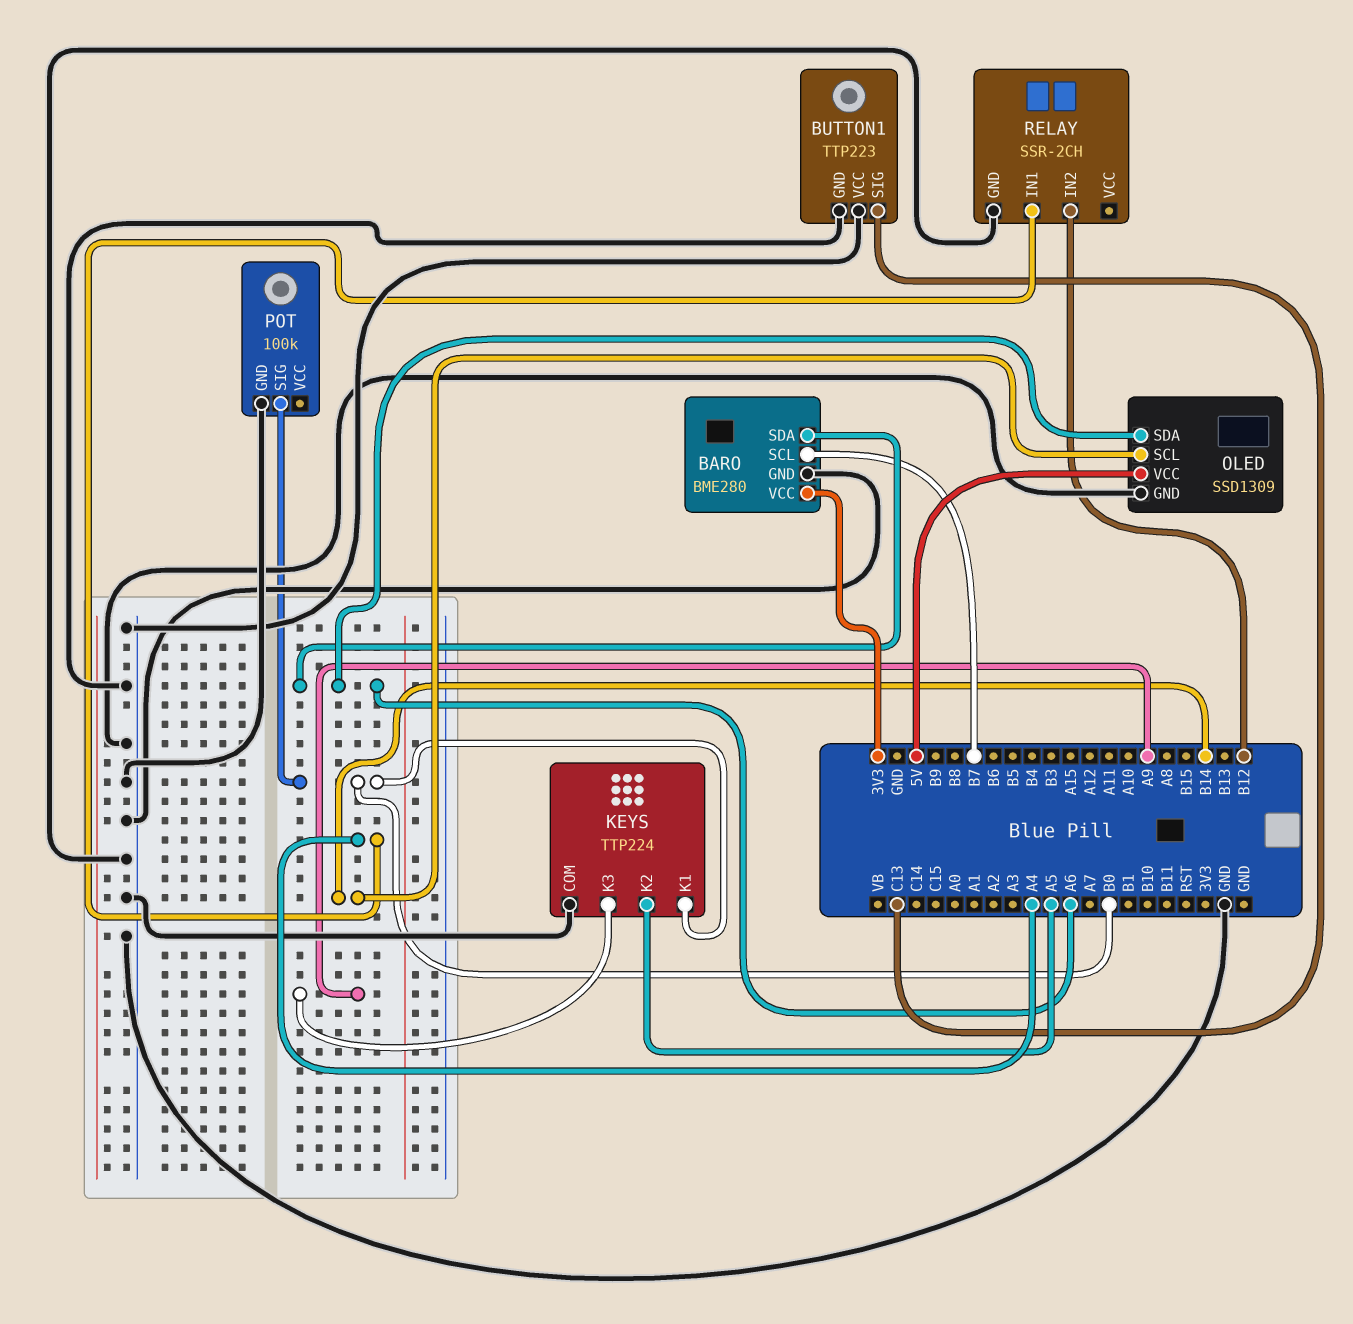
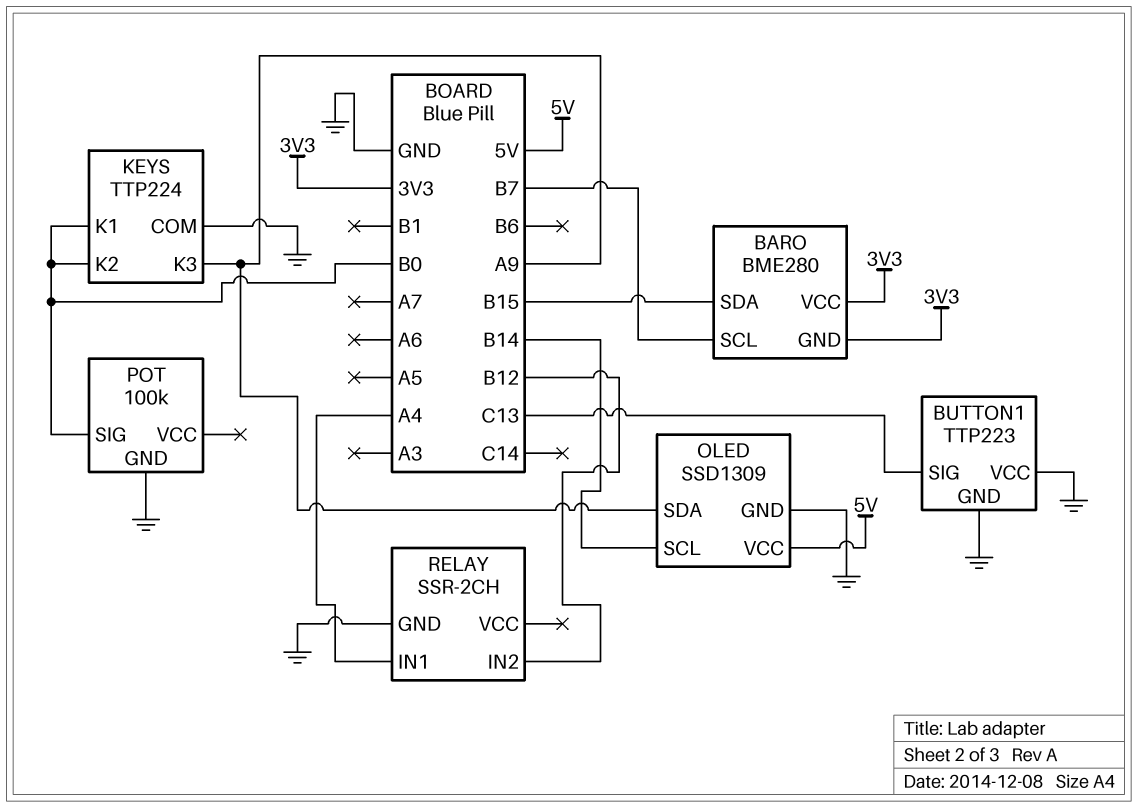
BARO pin GND: GND -> 3V3
BARO pin SDA: A6 -> B15
KEYS pin K2: A5 -> B0
OLED pin SDA: A6 -> A9

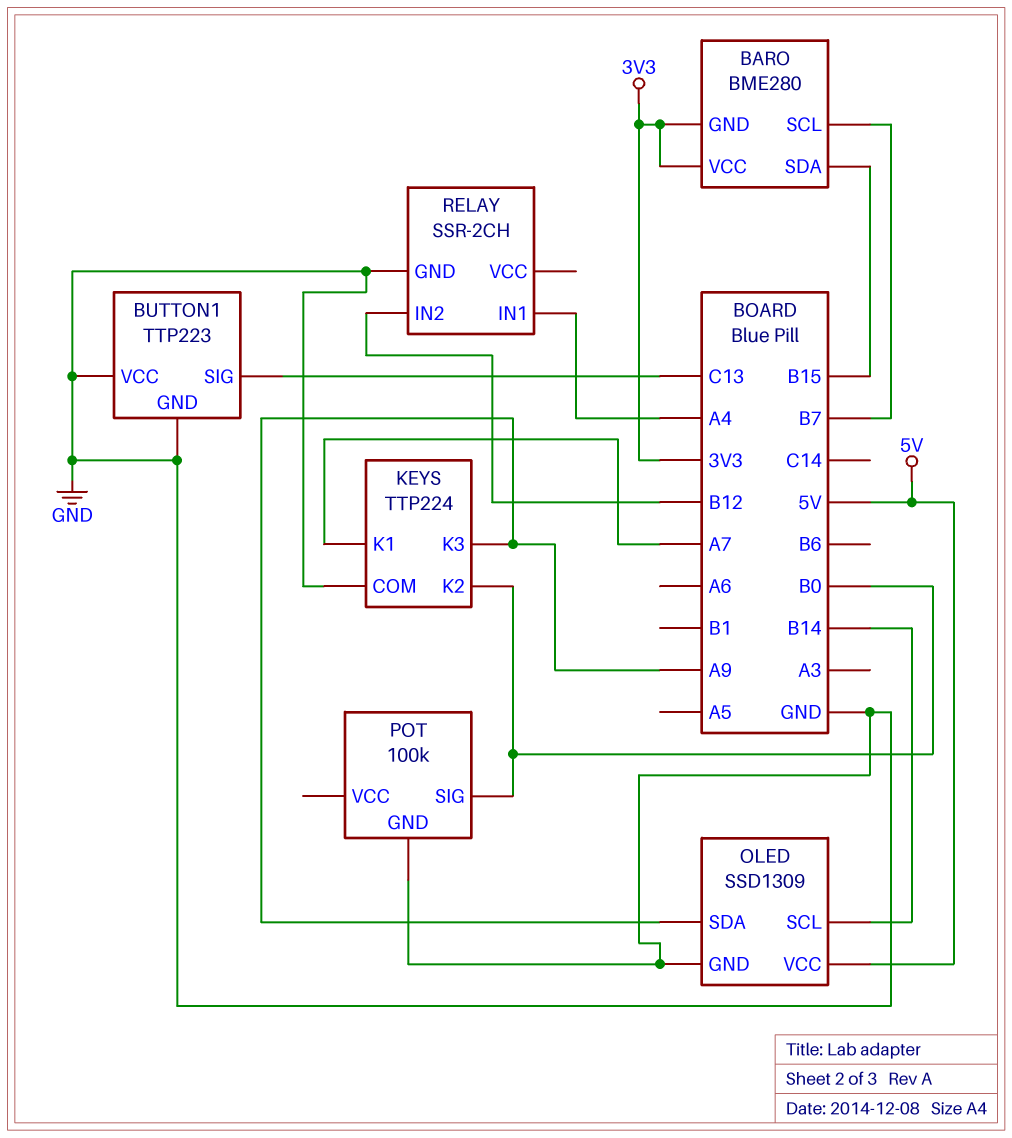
KEYS pin K1: B0 -> A7

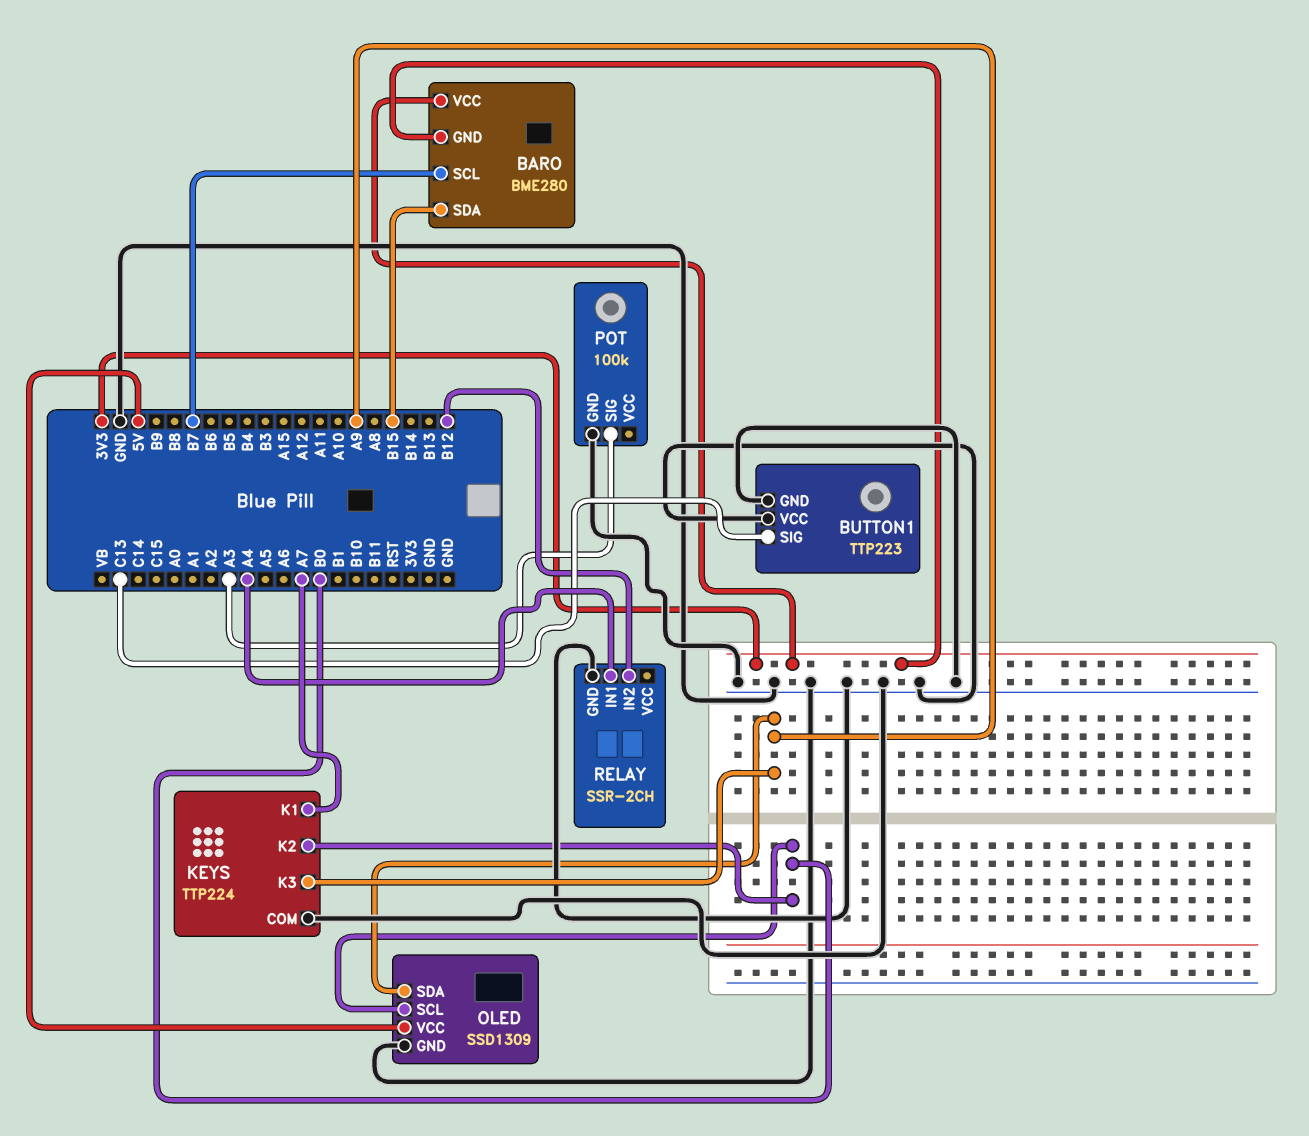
OLED pin SCL: B14 -> B0
POT pin SIG: B0 -> A3

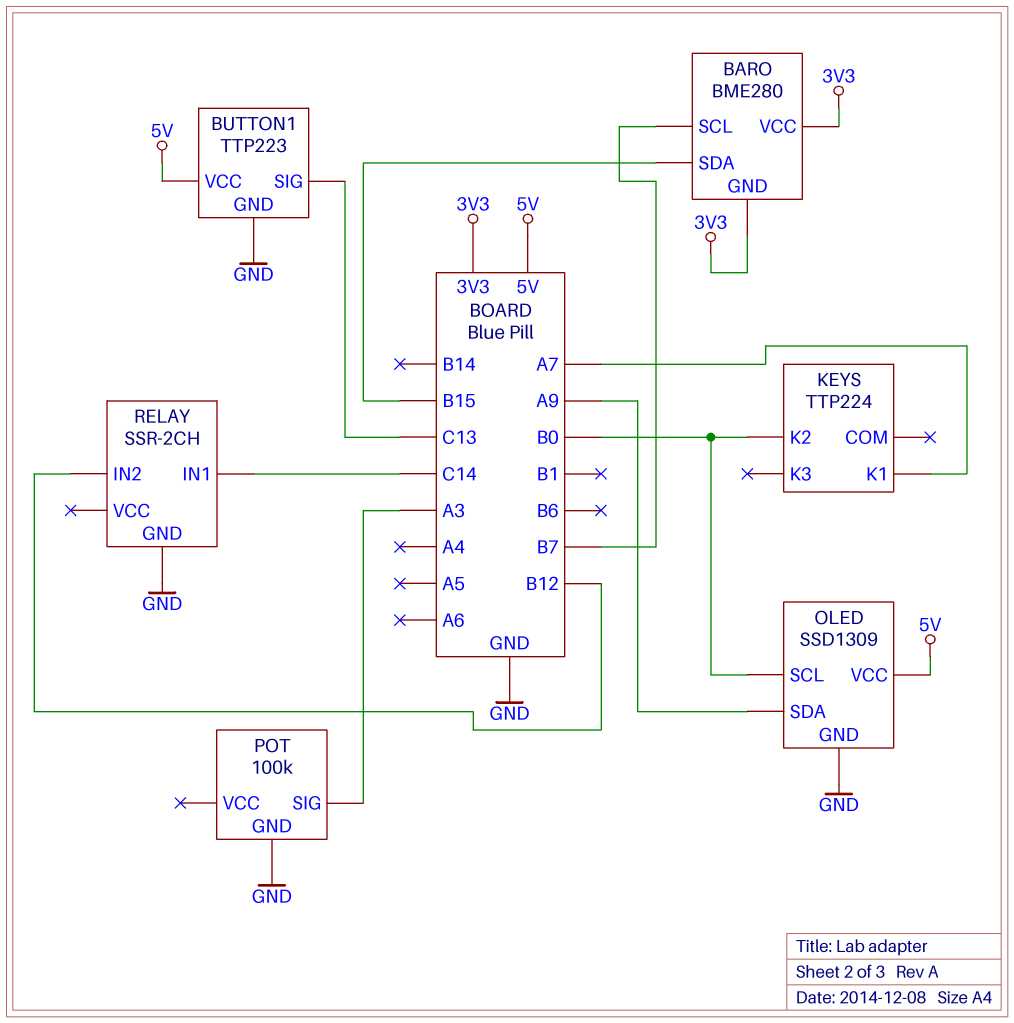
BUTTON1 pin VCC: GND -> 5V
KEYS pin COM: GND -> none
KEYS pin K3: A9 -> none
RELAY pin IN1: A4 -> C14

